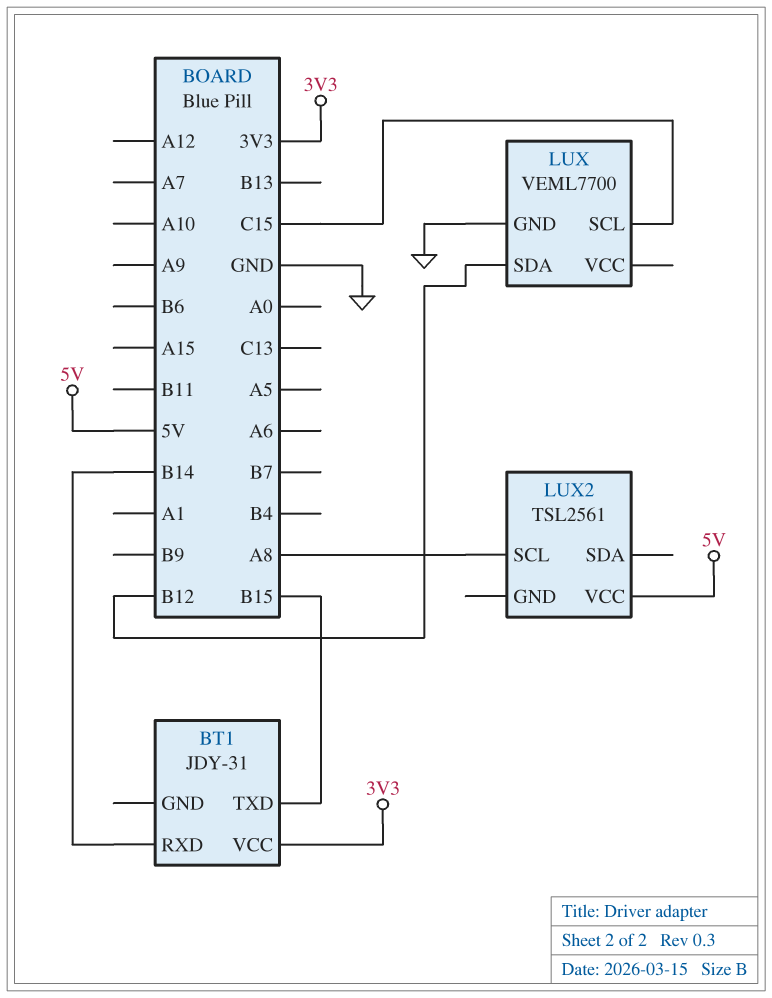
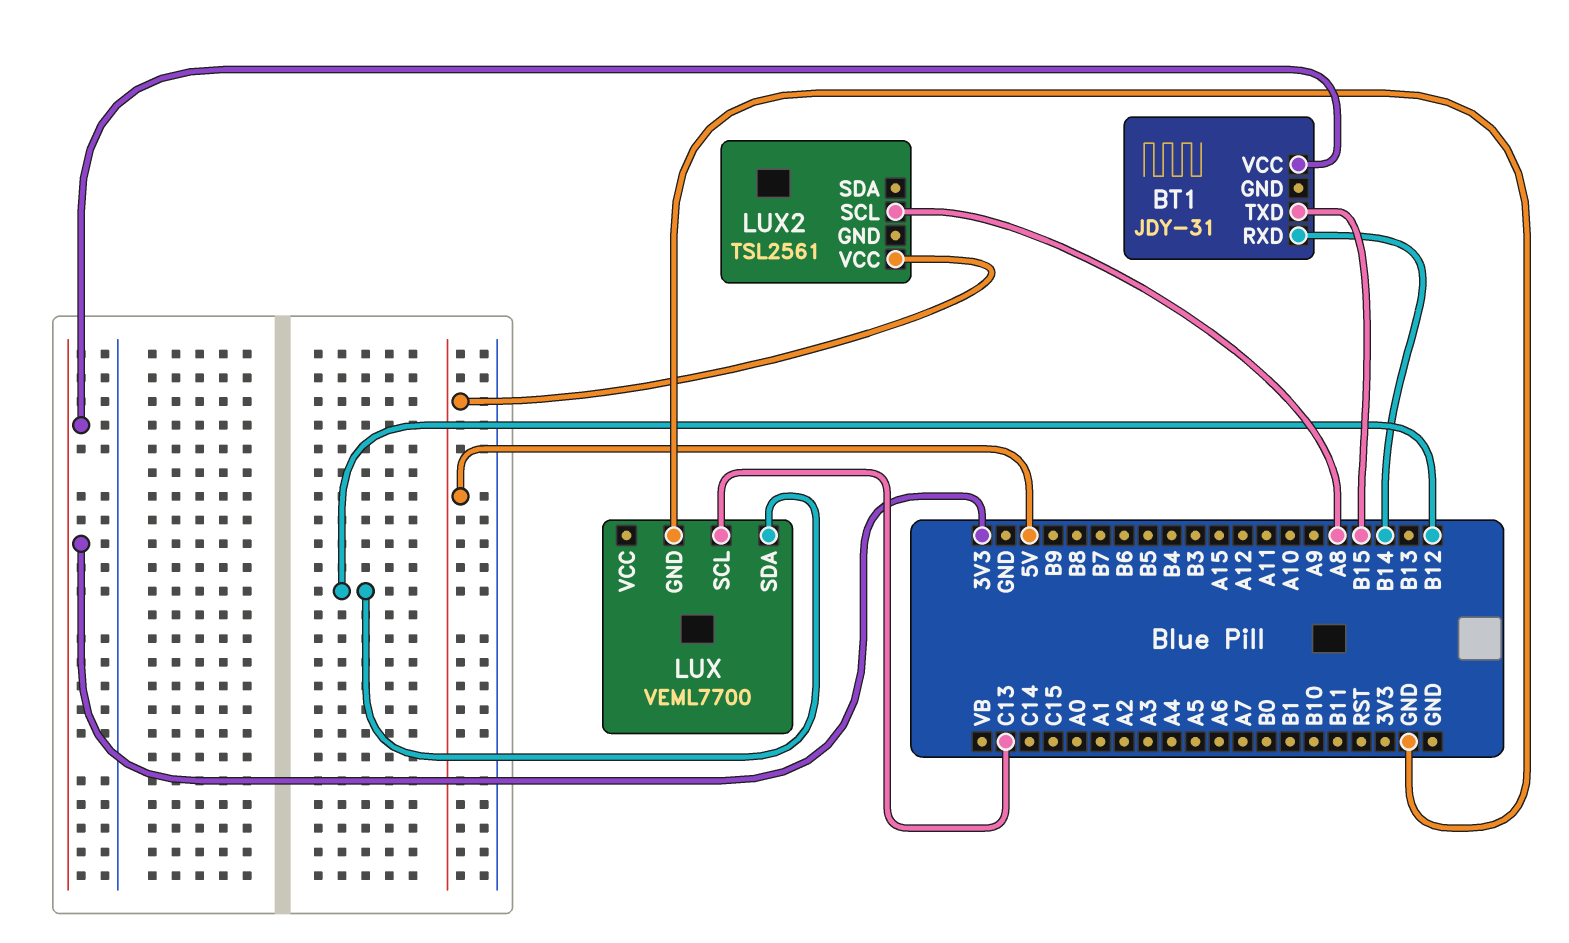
LUX pin SCL: C15 -> C13

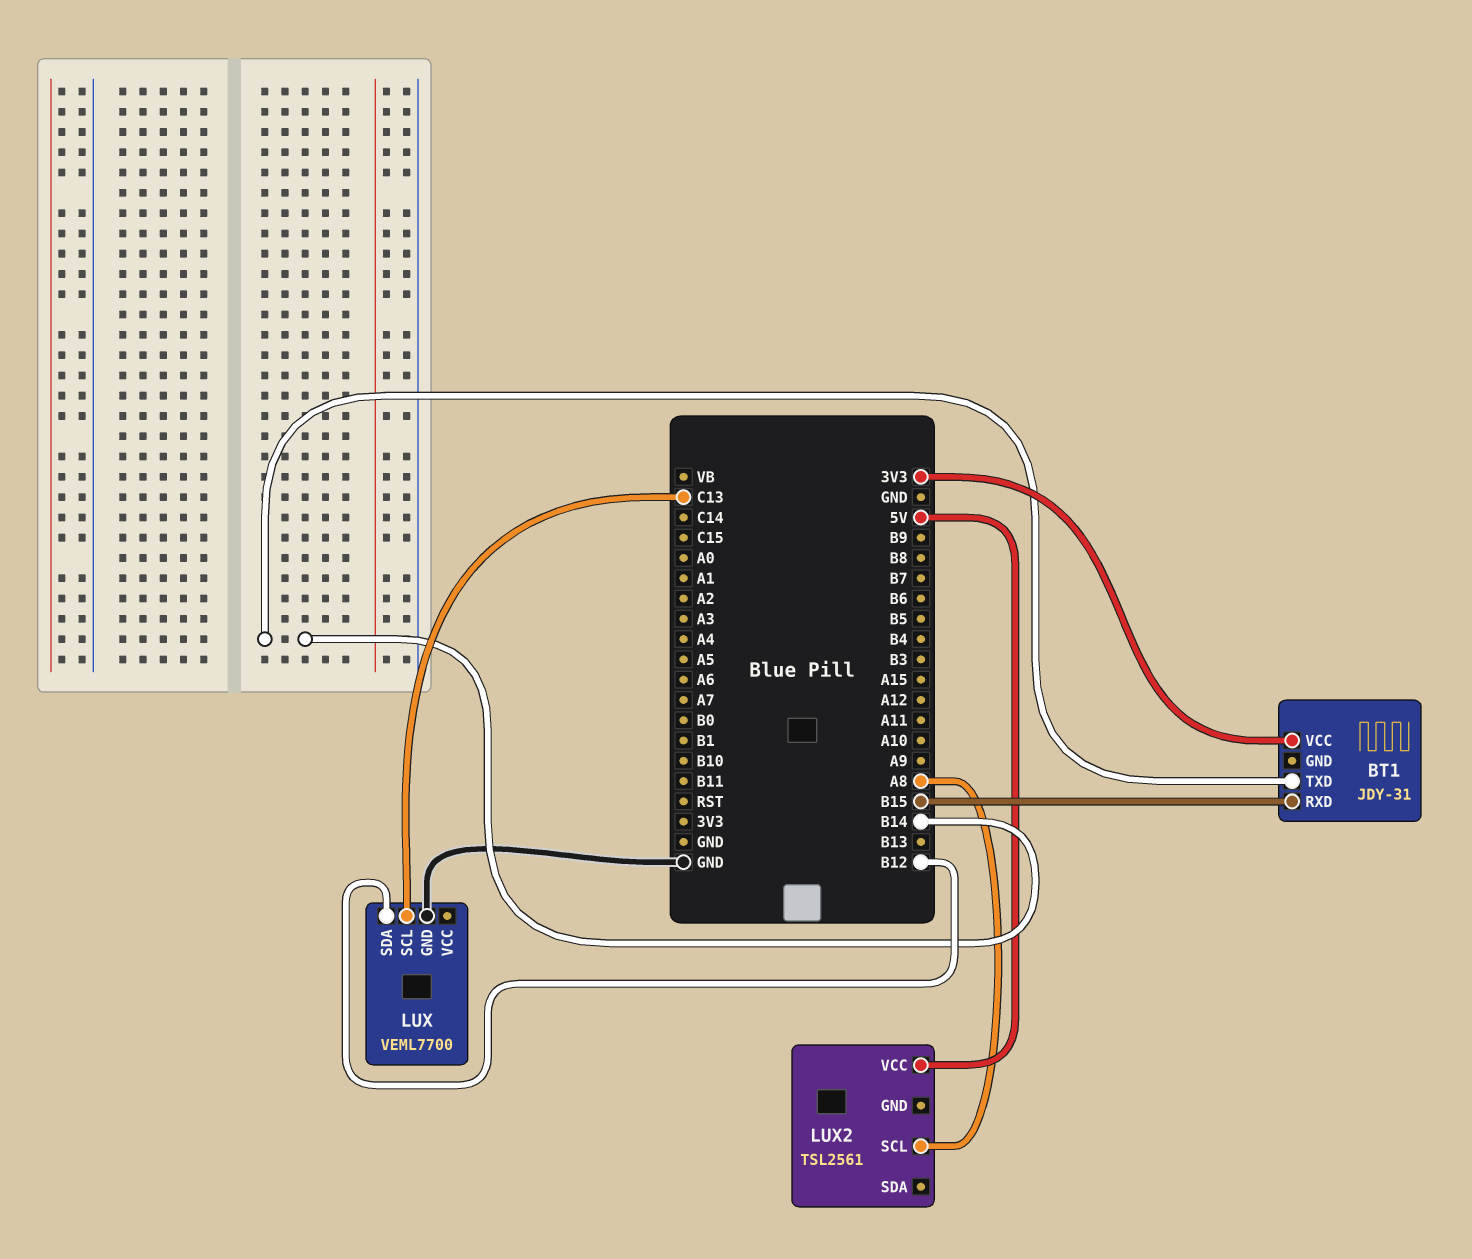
BT1 pin RXD: B14 -> B15
BT1 pin TXD: B15 -> B14

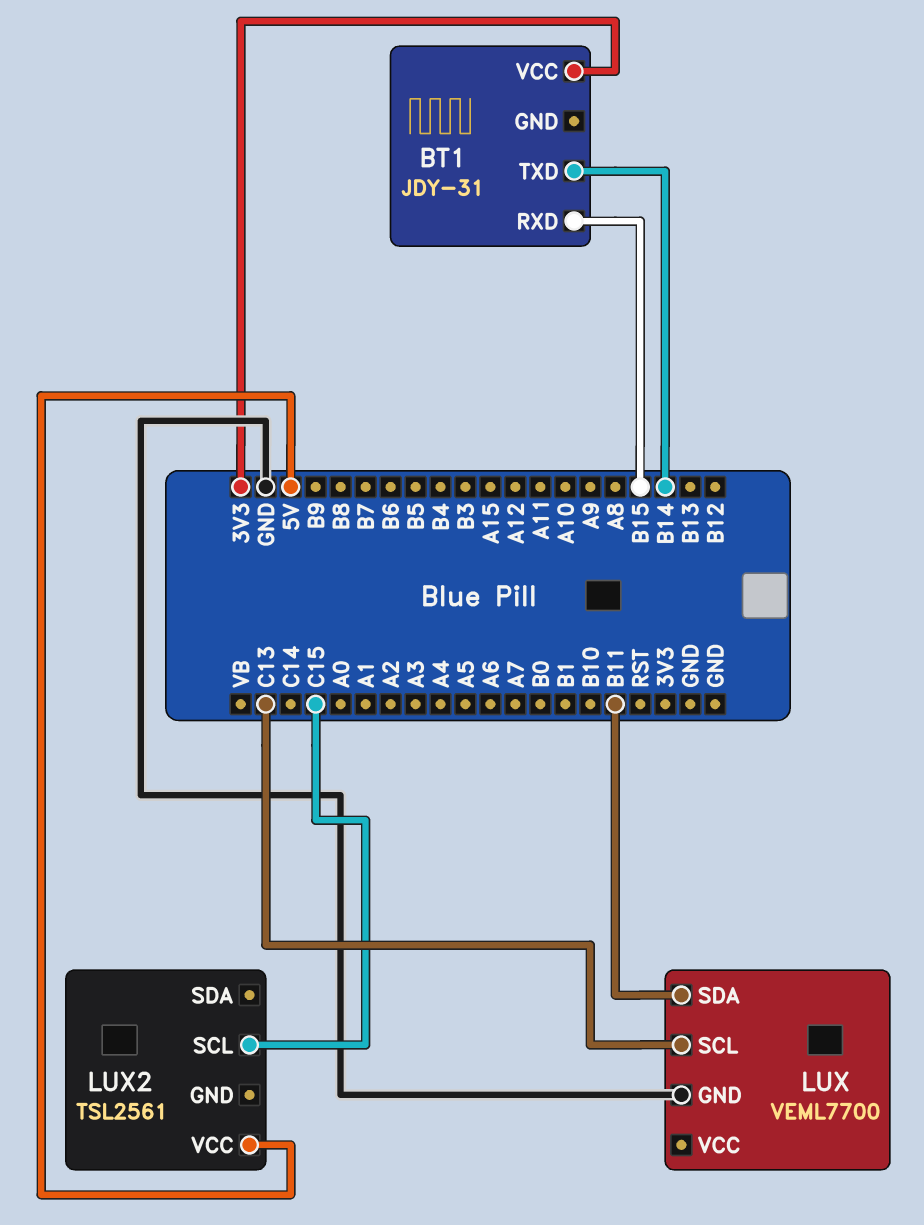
LUX pin SDA: B12 -> B11
LUX2 pin SCL: A8 -> C15

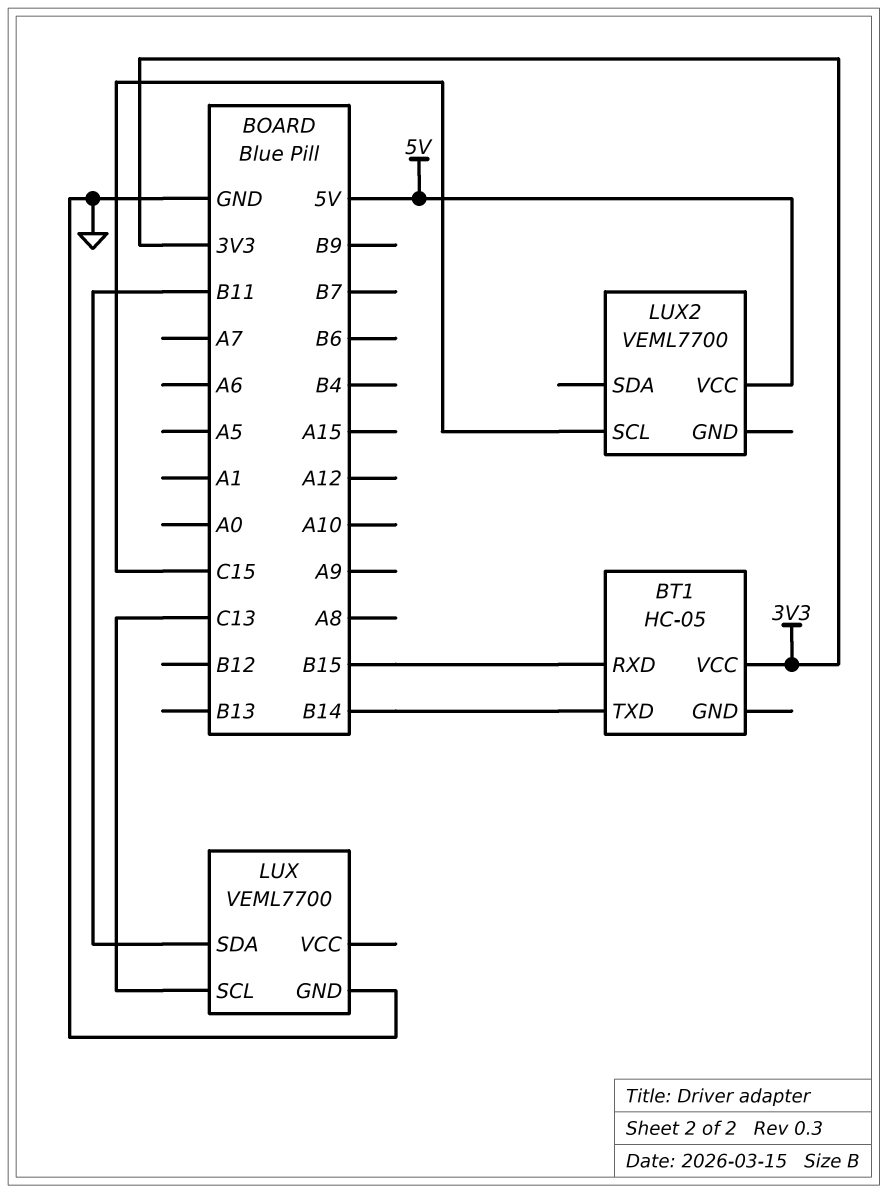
BT1: JDY-31 -> HC-05
LUX2: TSL2561 -> VEML7700

